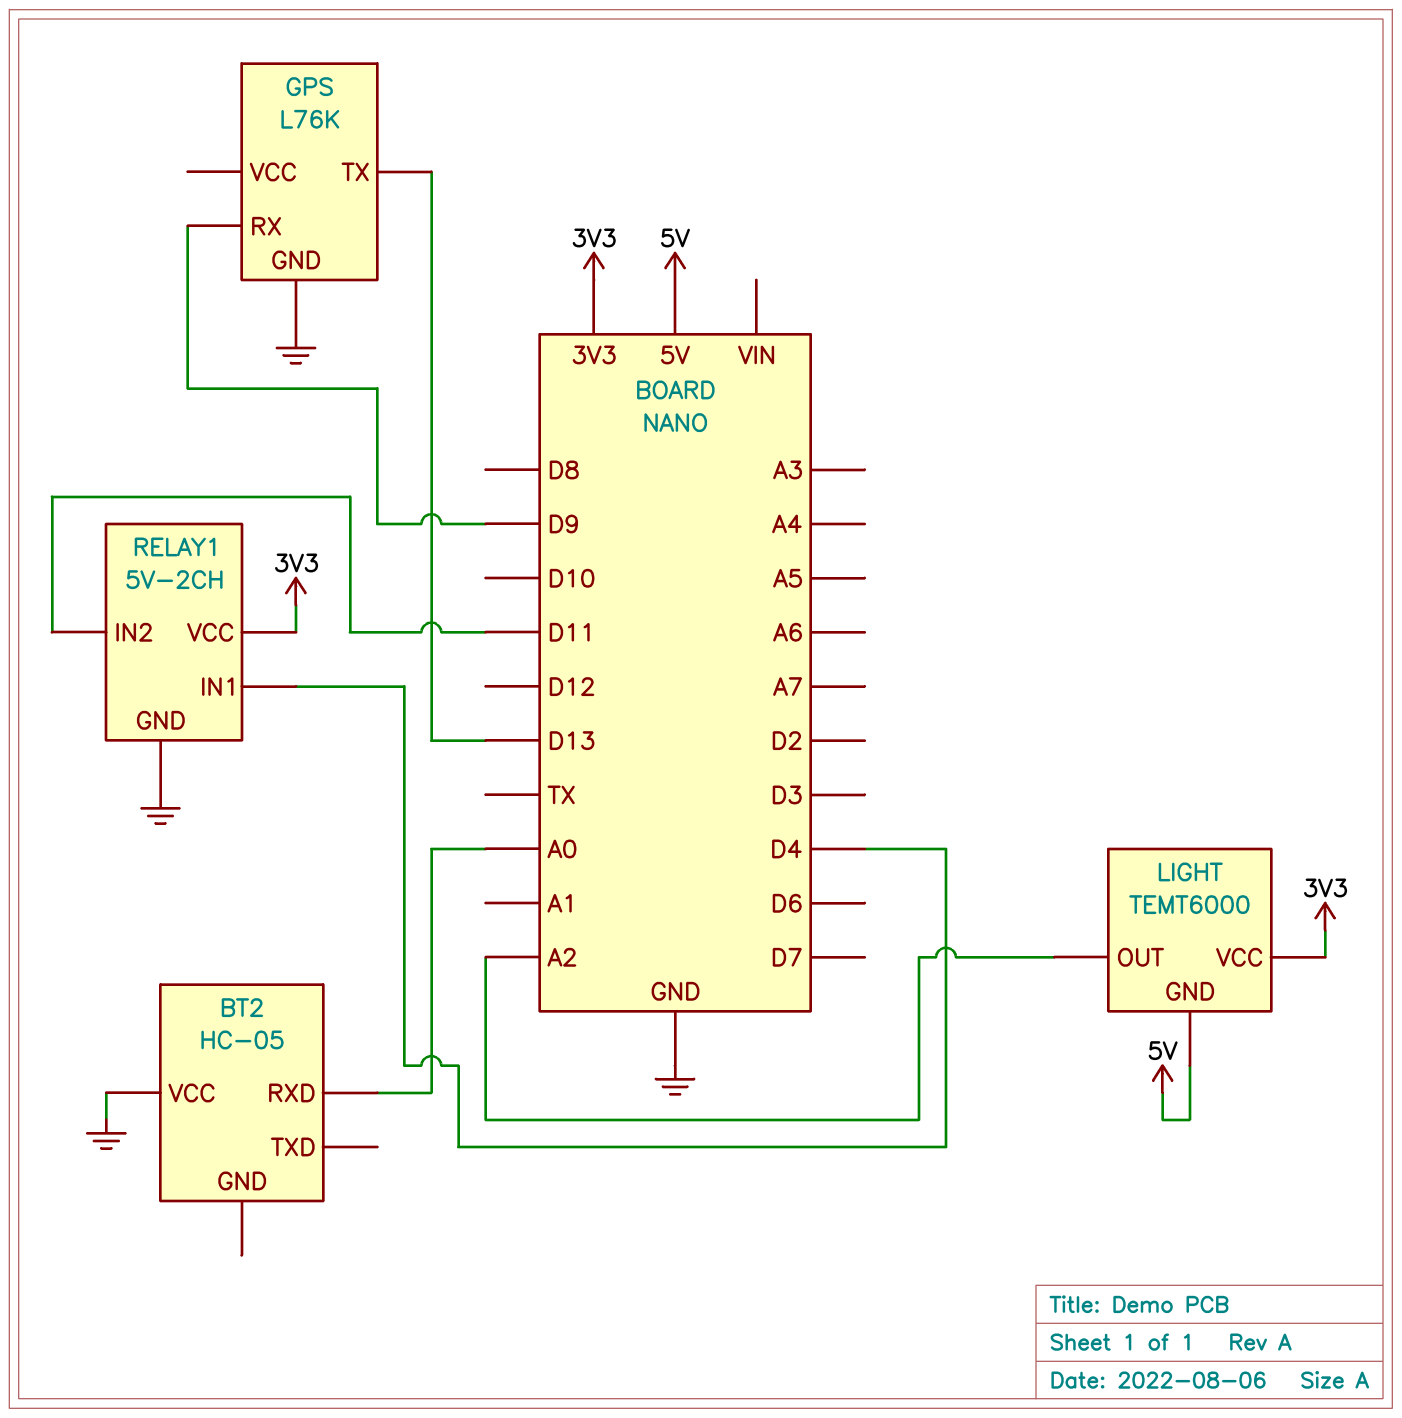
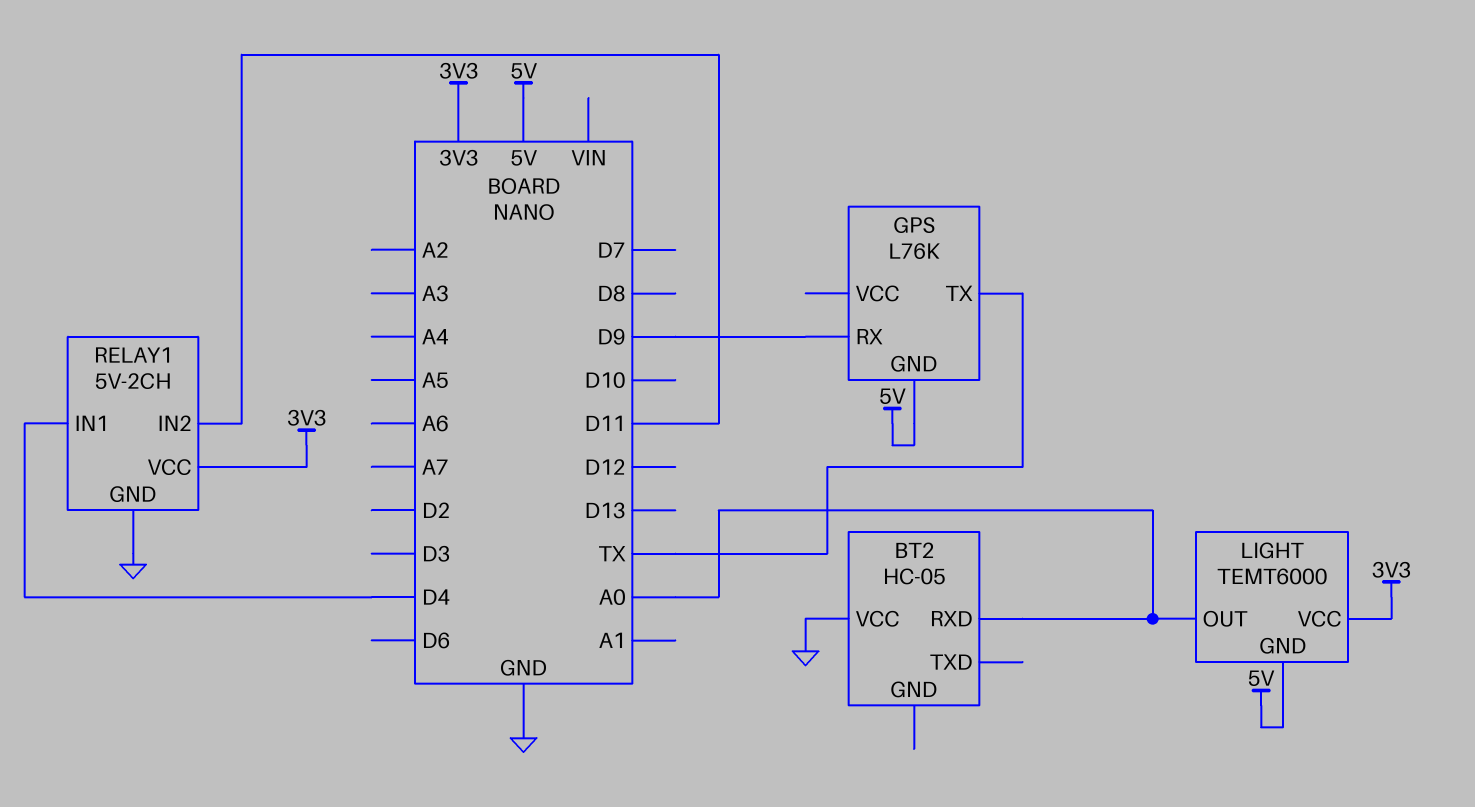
GPS pin GND: GND -> 5V
GPS pin TX: D13 -> TX
LIGHT pin OUT: A2 -> A0

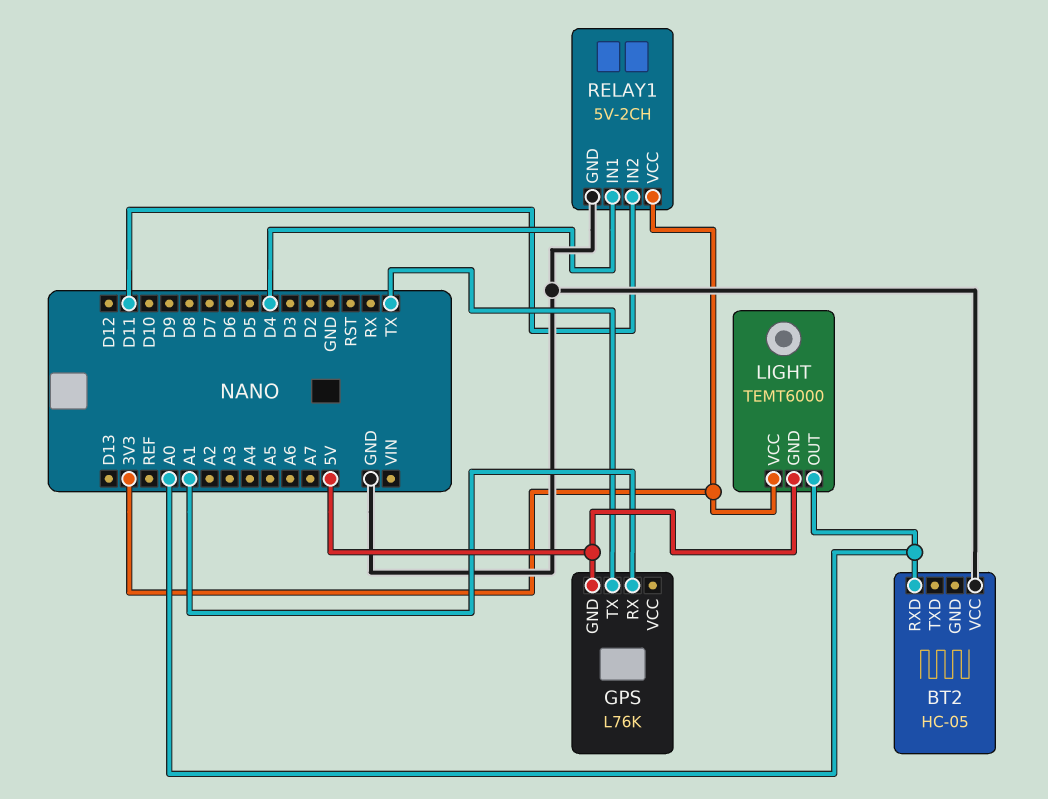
GPS pin RX: D9 -> A1

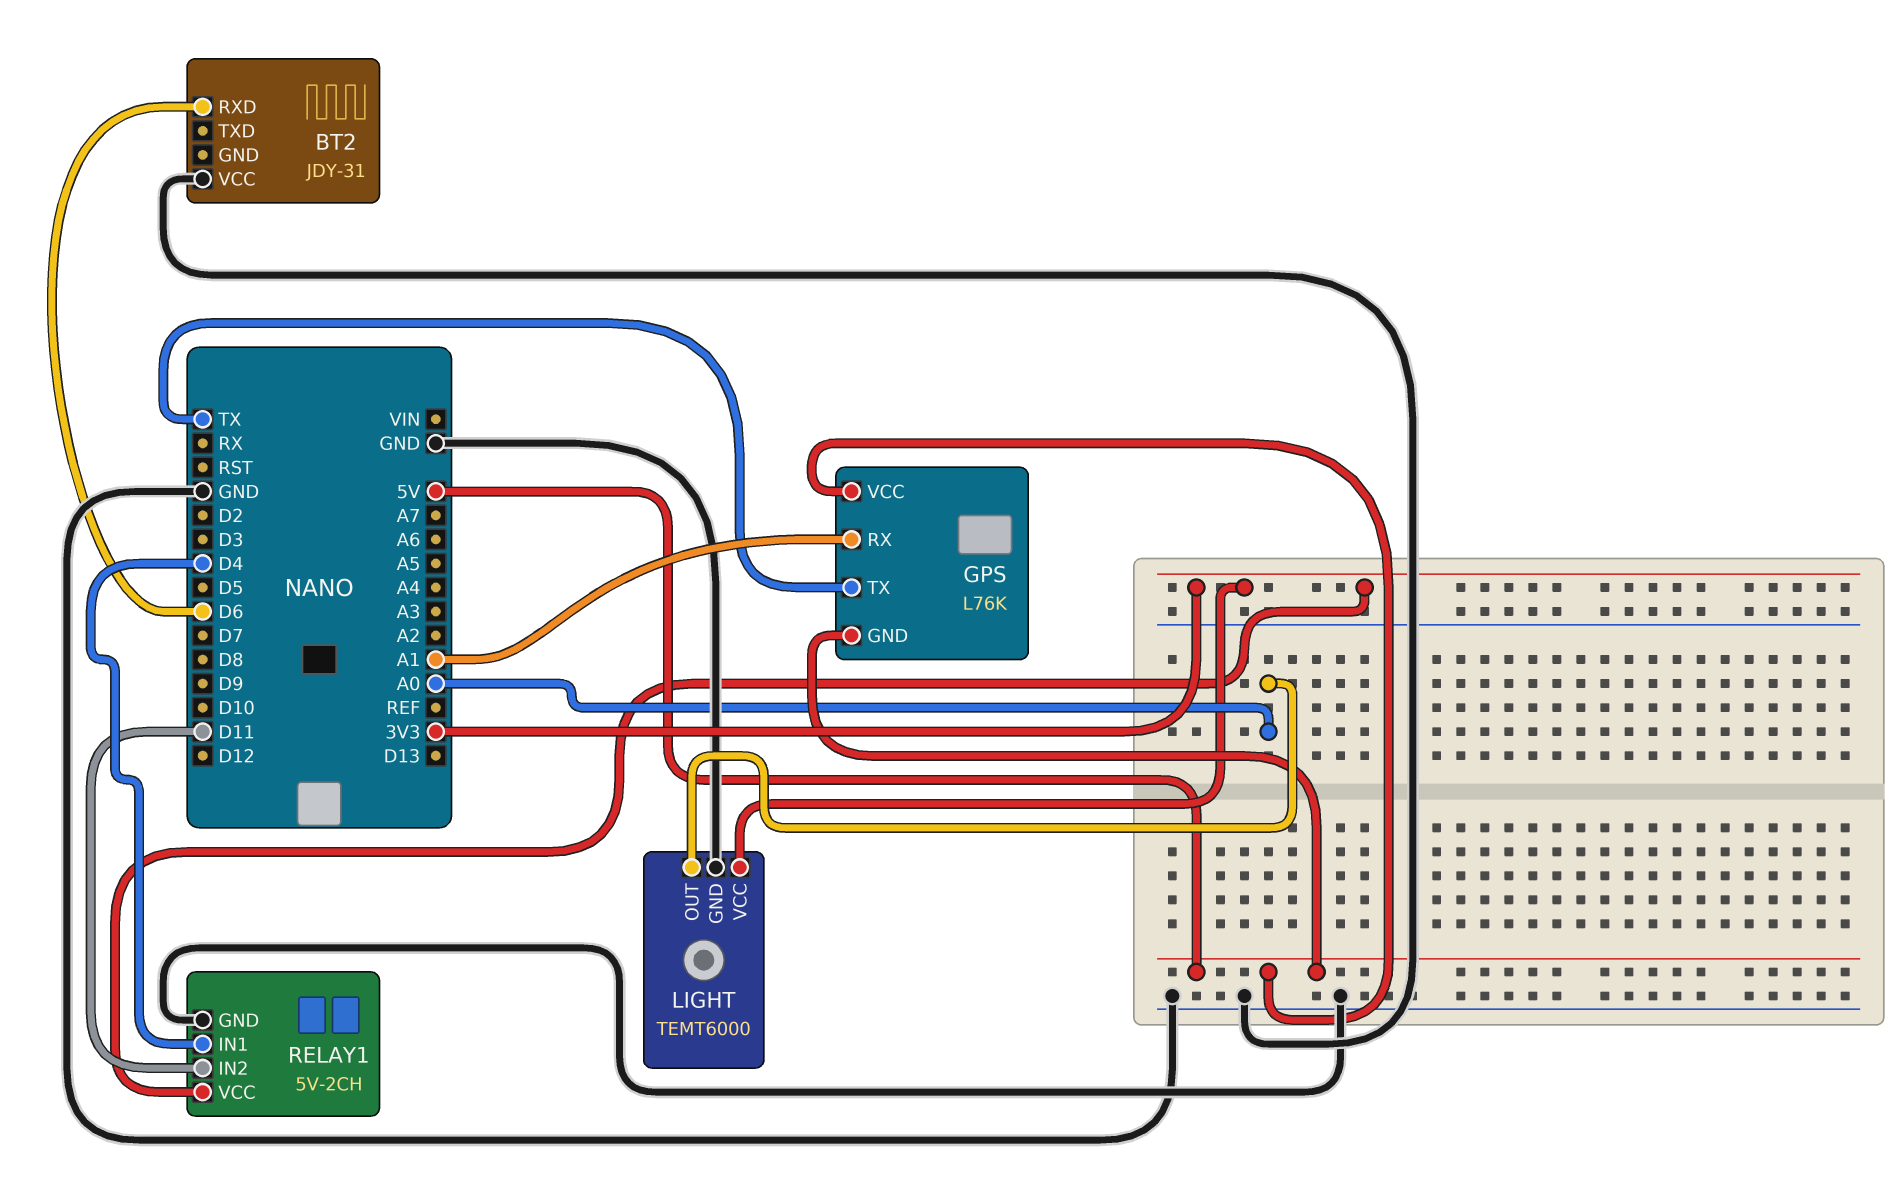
BT2: HC-05 -> JDY-31
BT2 pin RXD: A0 -> D6
GPS pin VCC: none -> 5V
LIGHT pin GND: 5V -> GND

